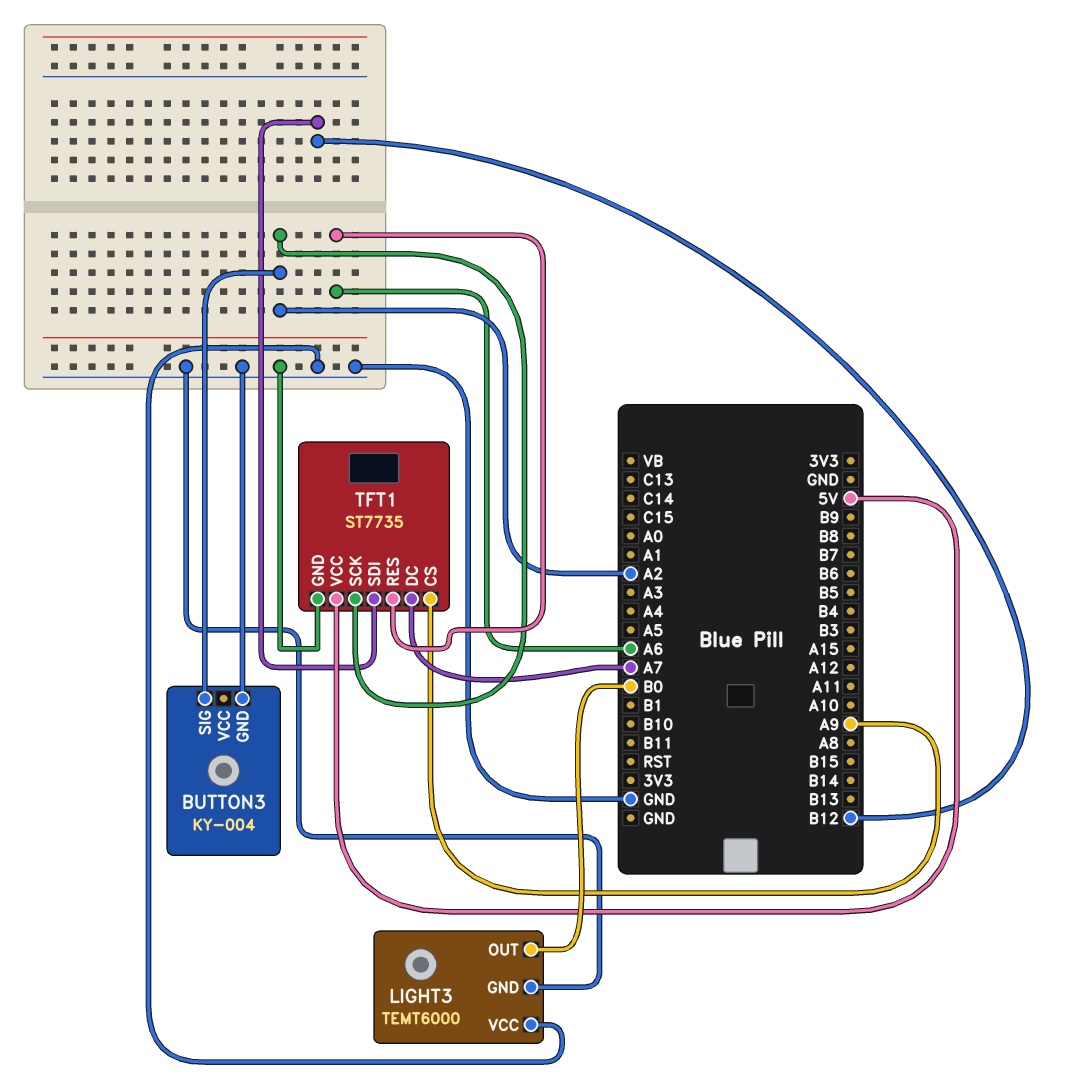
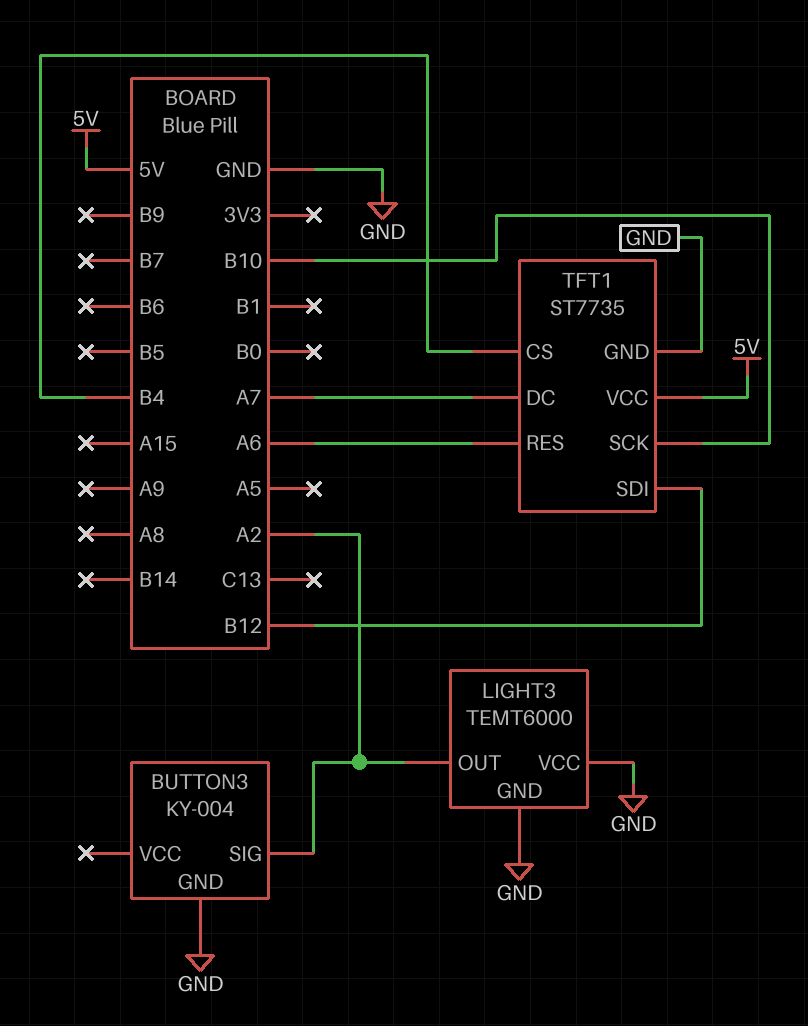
LIGHT3 pin OUT: B0 -> A2
TFT1 pin CS: A9 -> B4
TFT1 pin SCK: A2 -> B10

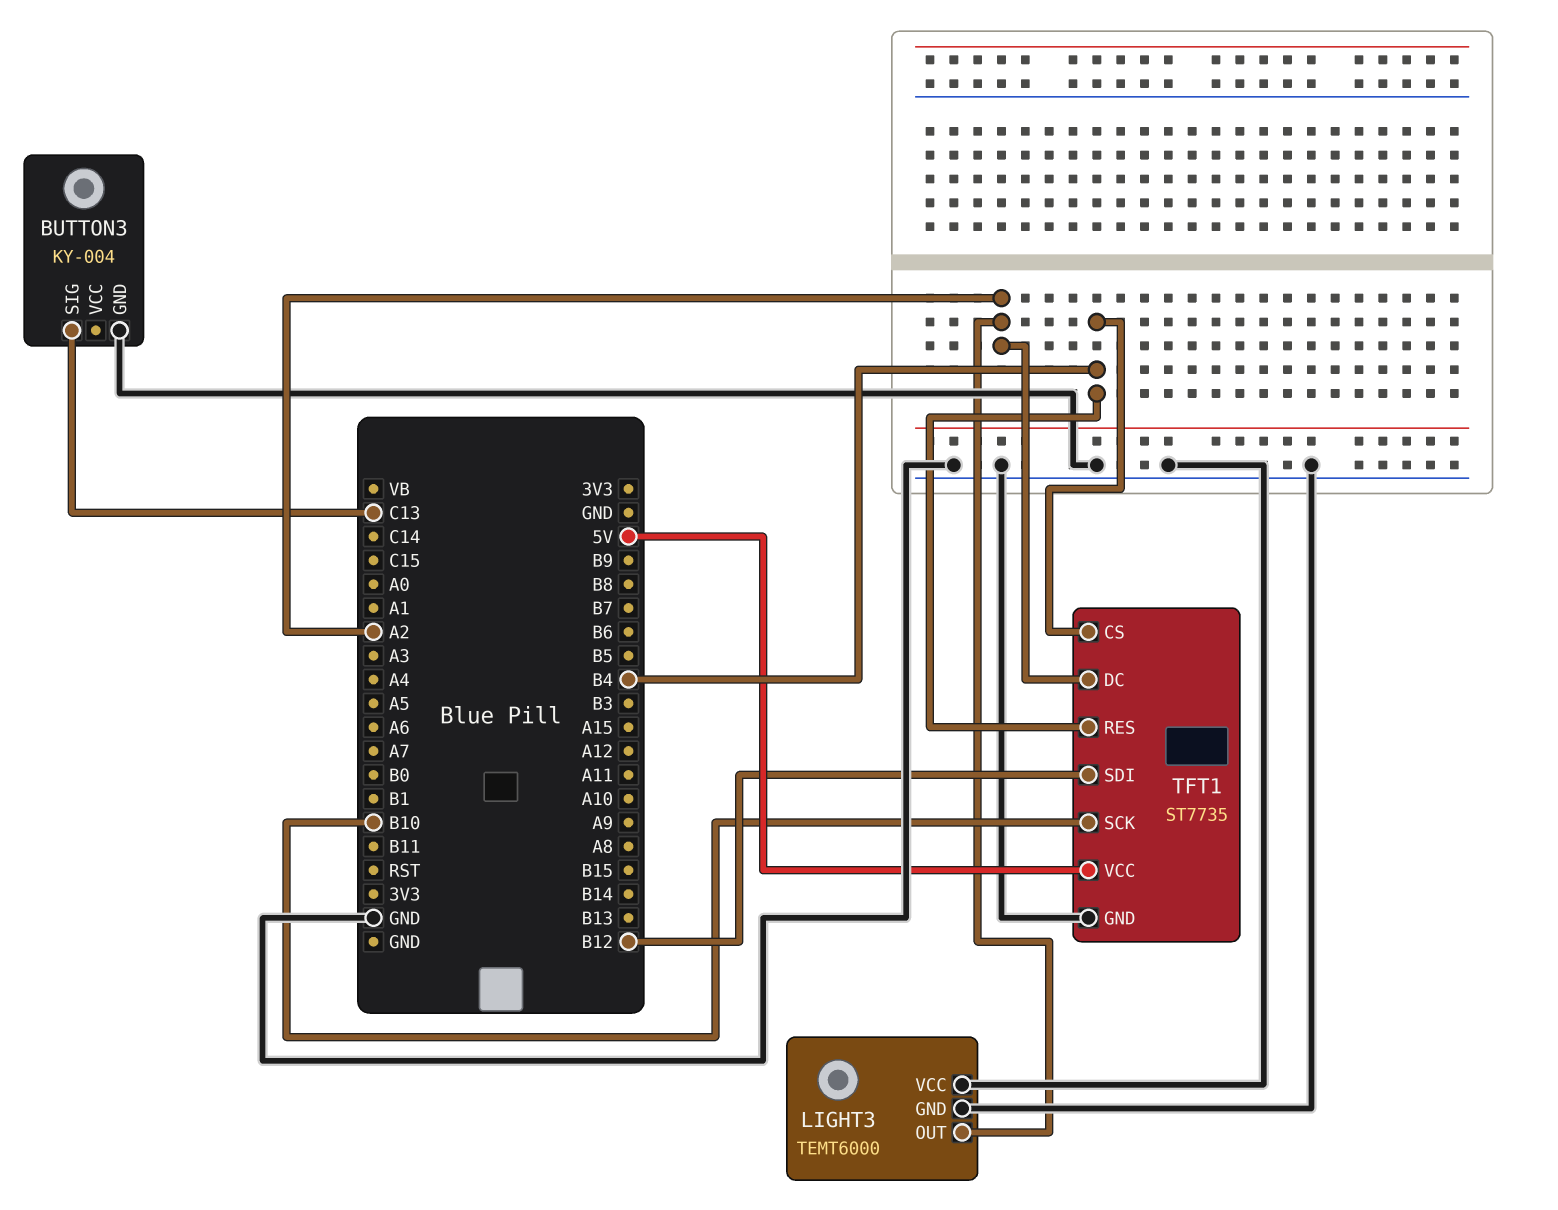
BUTTON3 pin SIG: A2 -> C13
TFT1 pin DC: A7 -> A2
TFT1 pin RES: A6 -> B4

